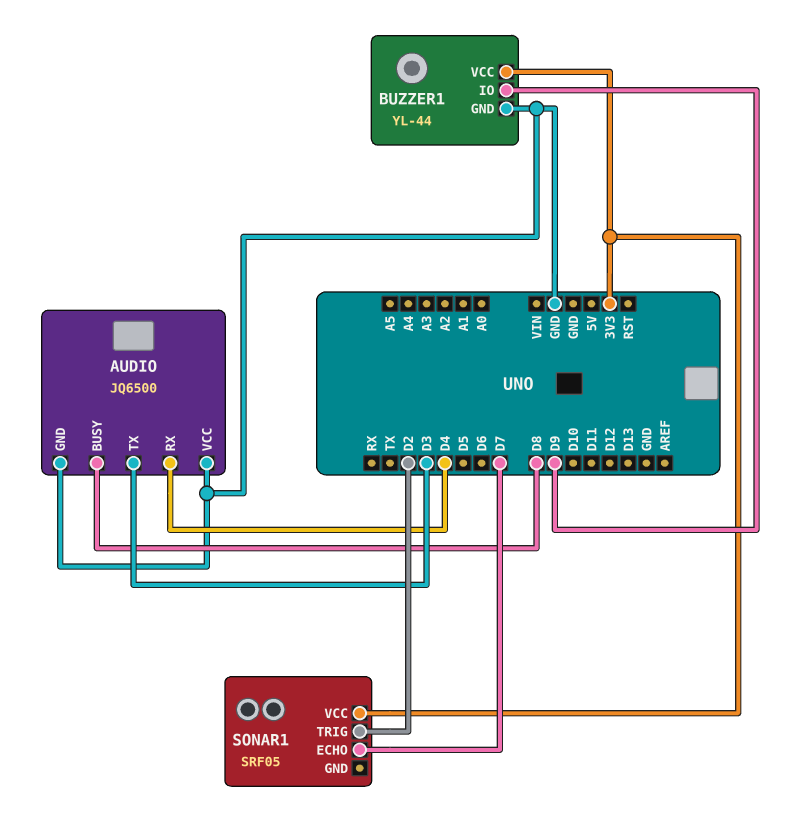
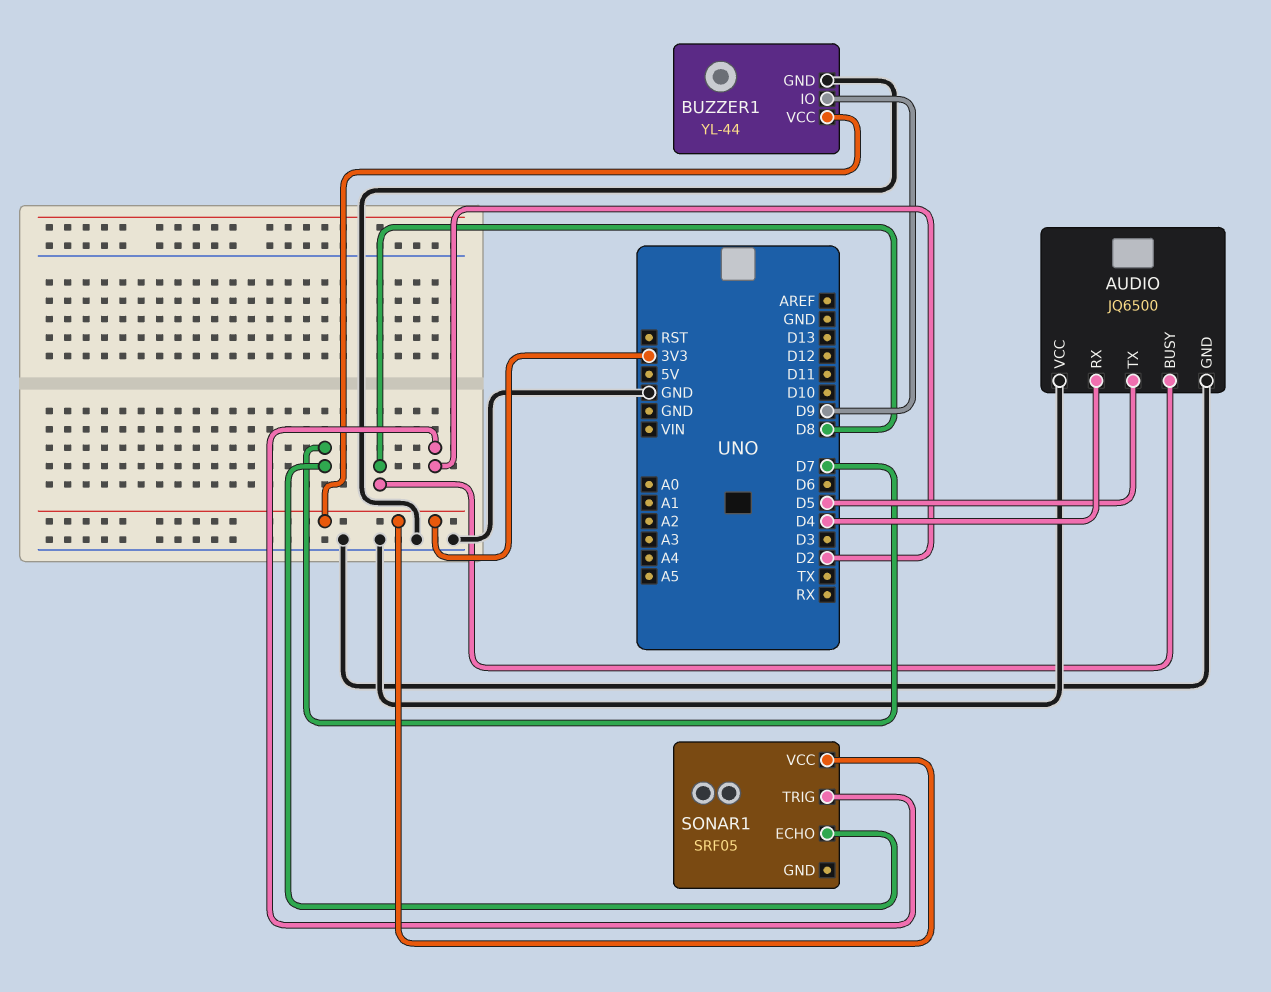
AUDIO pin TX: D3 -> D5

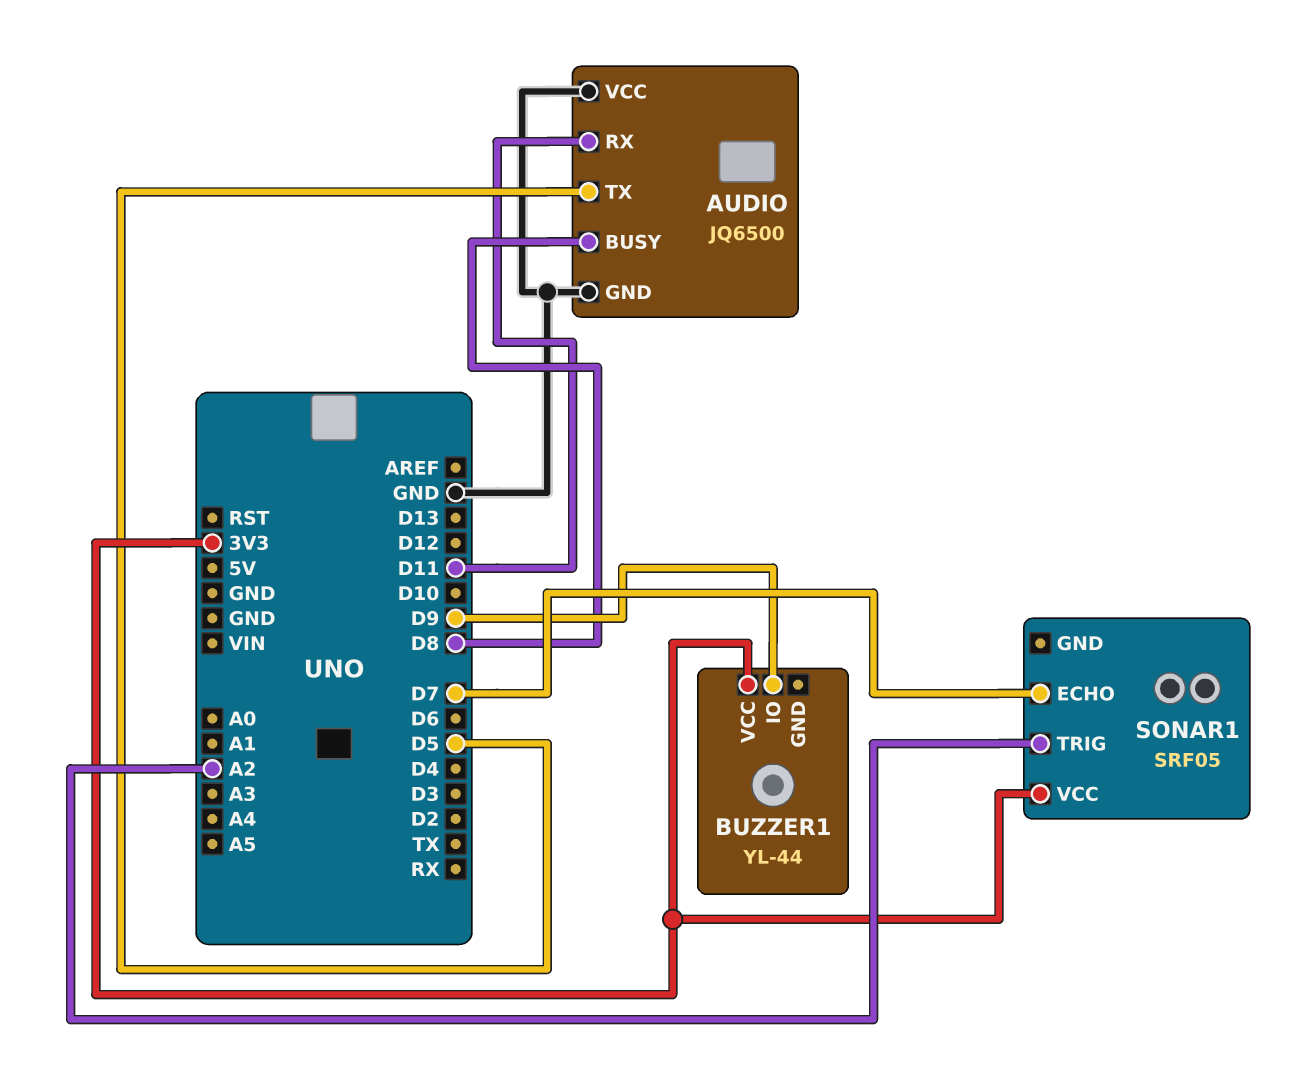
AUDIO pin RX: D4 -> D11
BUZZER1 pin GND: GND -> none
SONAR1 pin TRIG: D2 -> A2

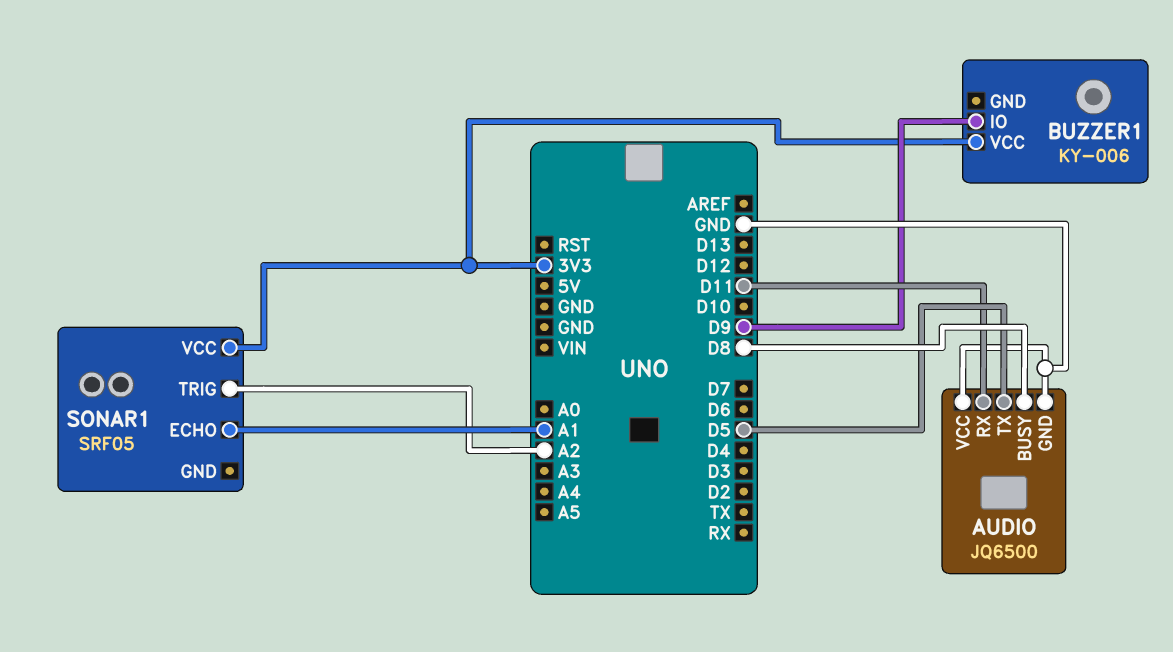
BUZZER1: YL-44 -> KY-006
SONAR1 pin ECHO: D7 -> A1

